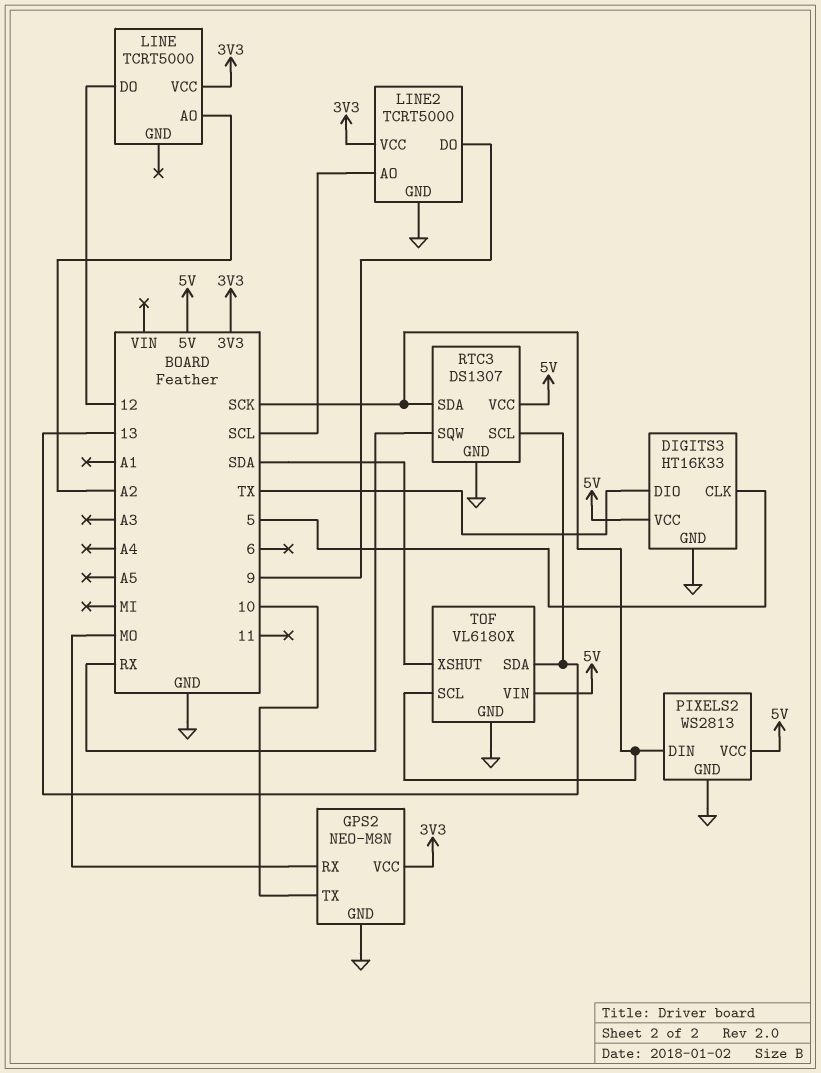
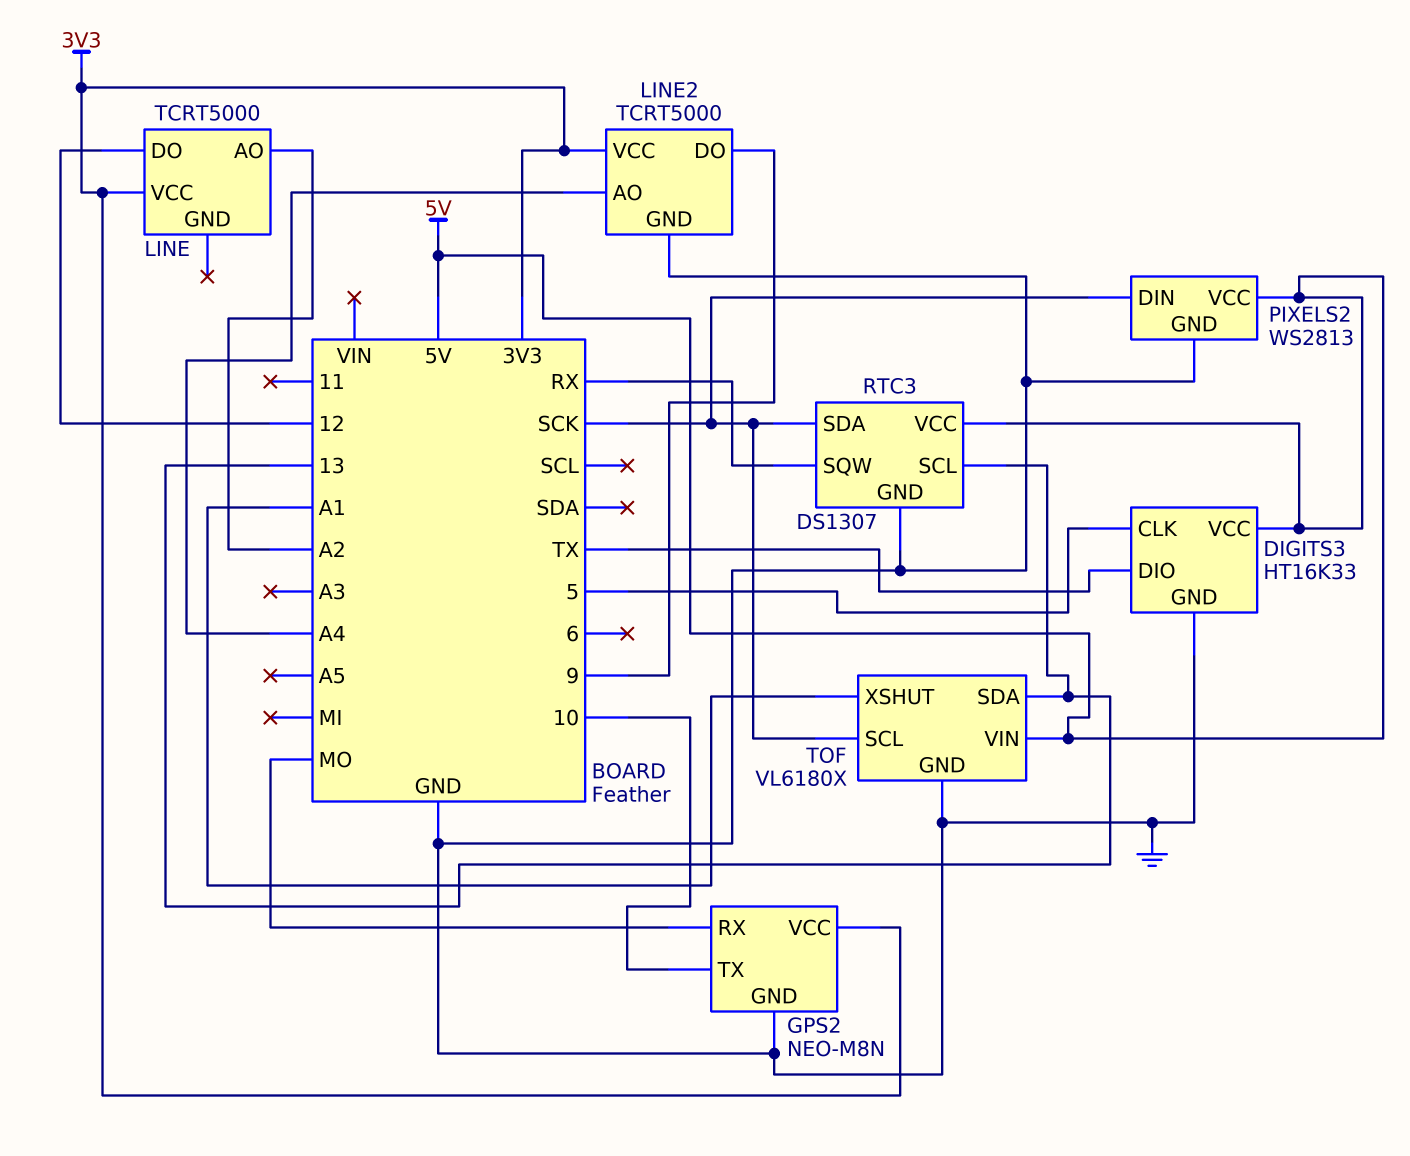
LINE2 pin AO: SCL -> A4
TOF pin XSHUT: SDA -> A1

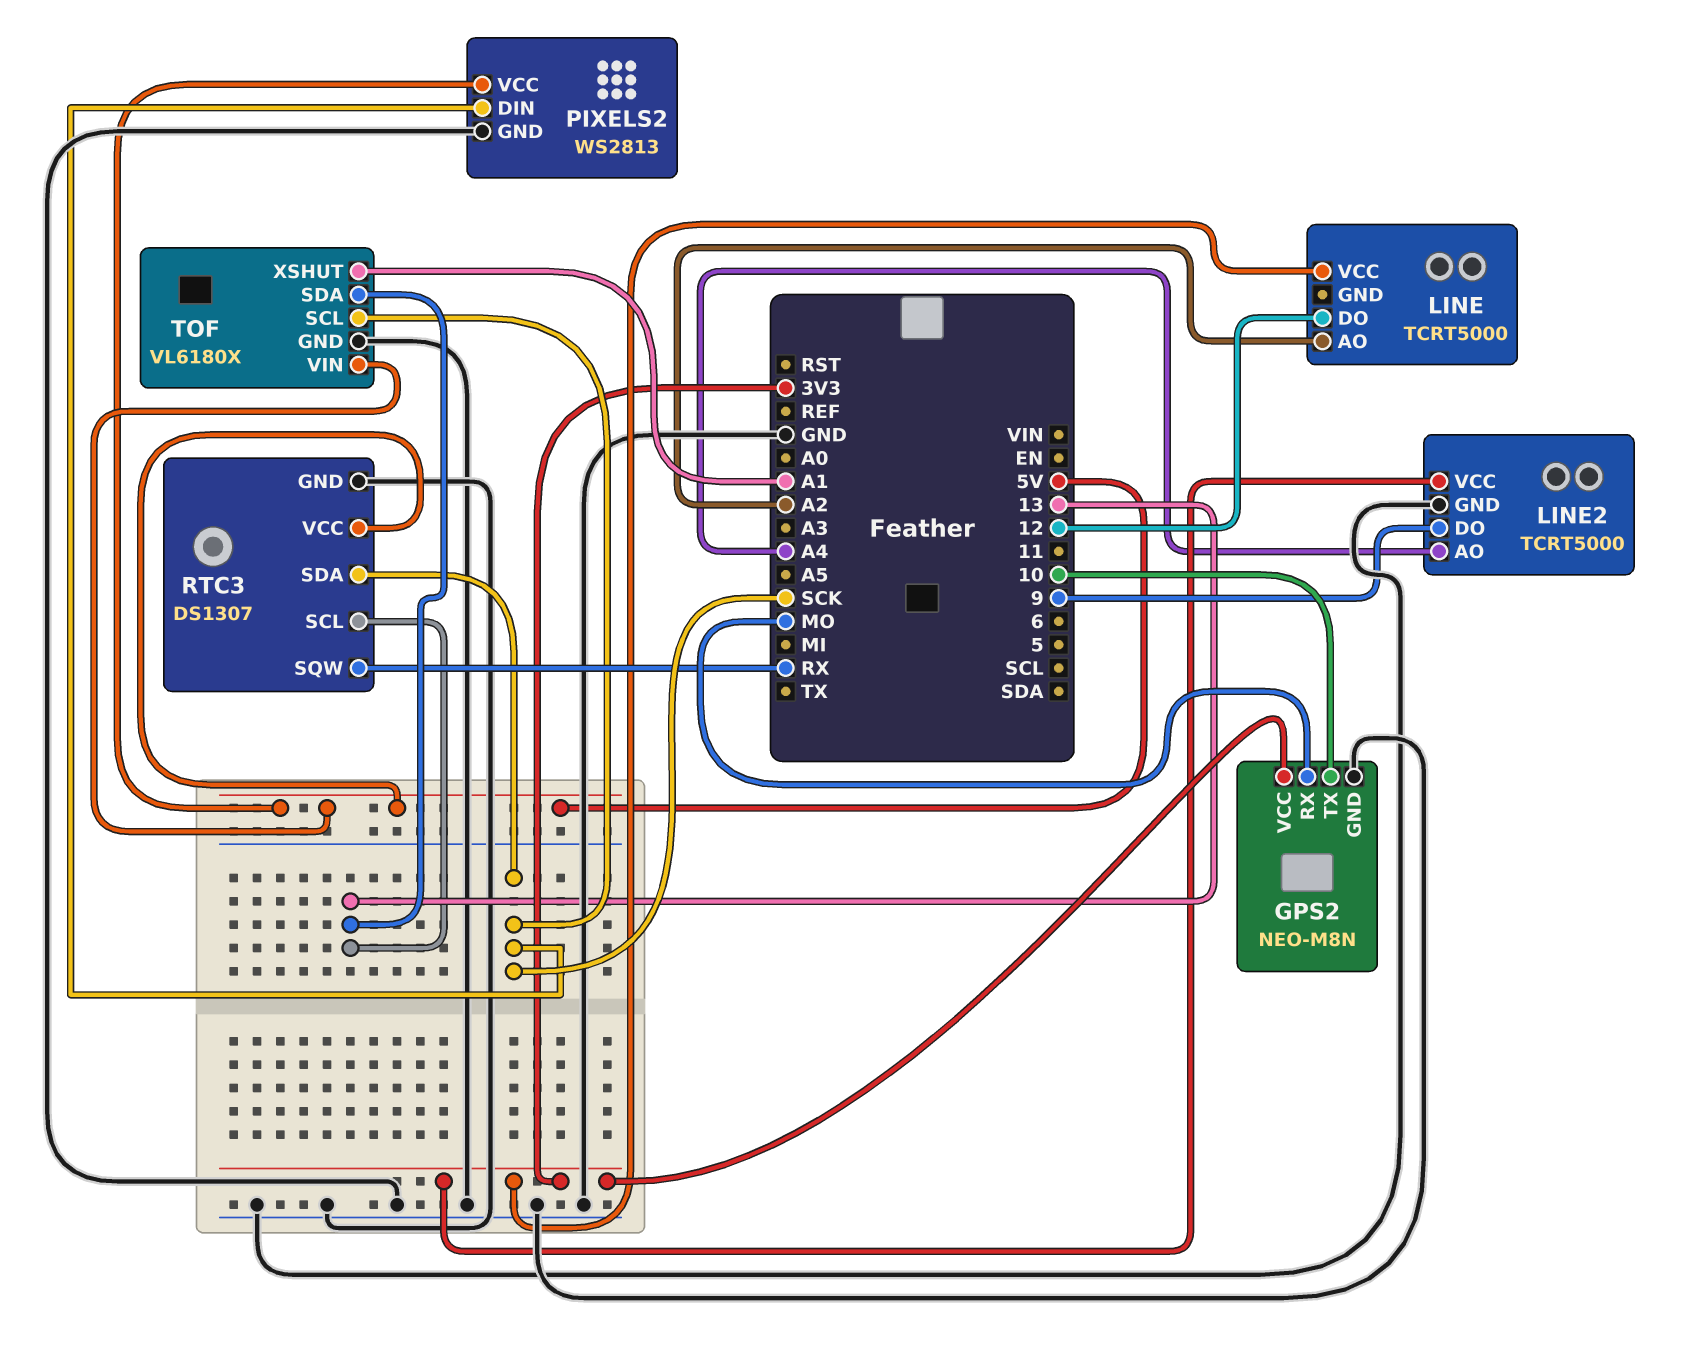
DIGITS3: HT16K33 -> none
DIGITS3 pin CLK: 5 -> none
DIGITS3 pin DIO: TX -> none
DIGITS3 pin GND: GND -> none
DIGITS3 pin VCC: 5V -> none

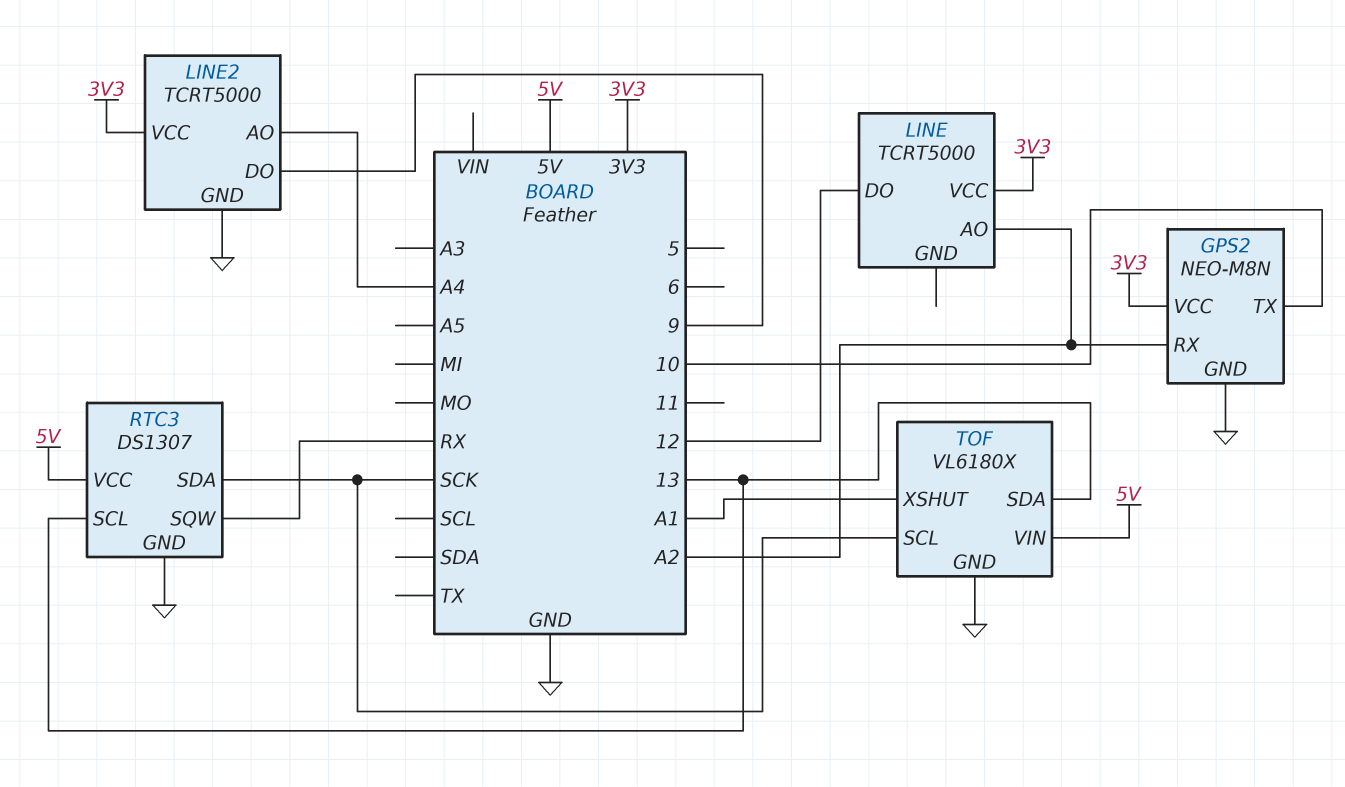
GPS2 pin RX: MO -> A2
PIXELS2: WS2813 -> none
PIXELS2 pin DIN: SCK -> none
PIXELS2 pin GND: GND -> none
PIXELS2 pin VCC: 5V -> none

